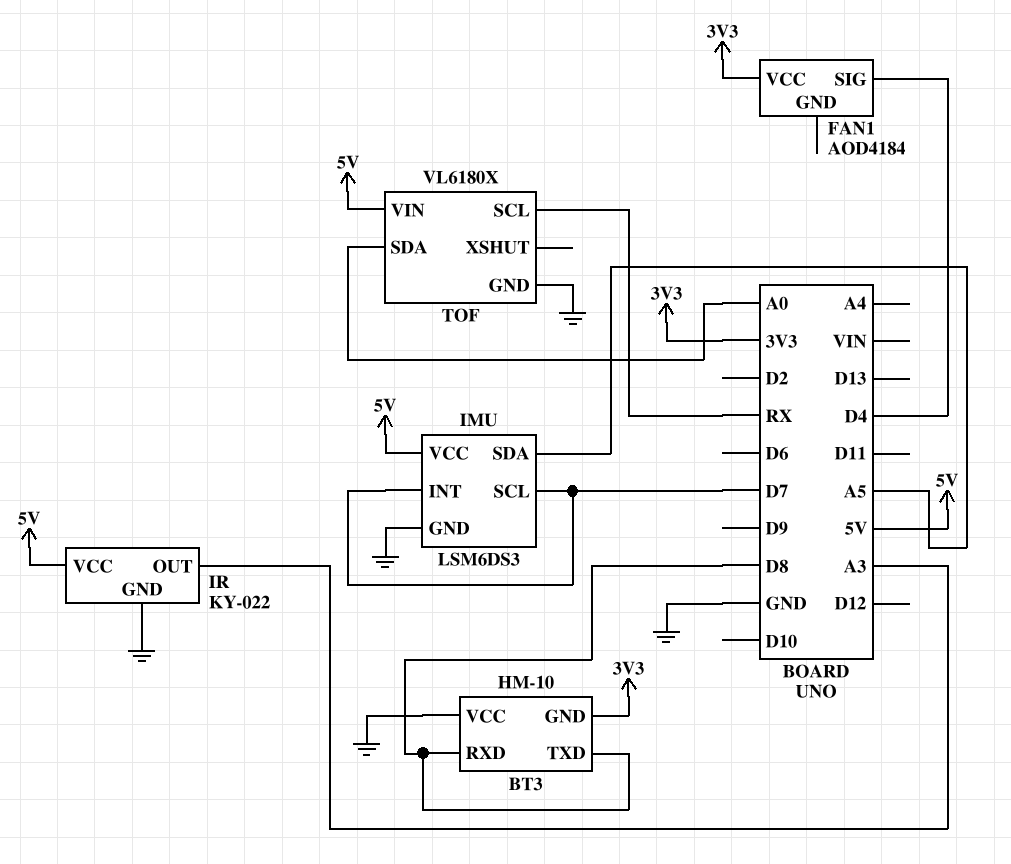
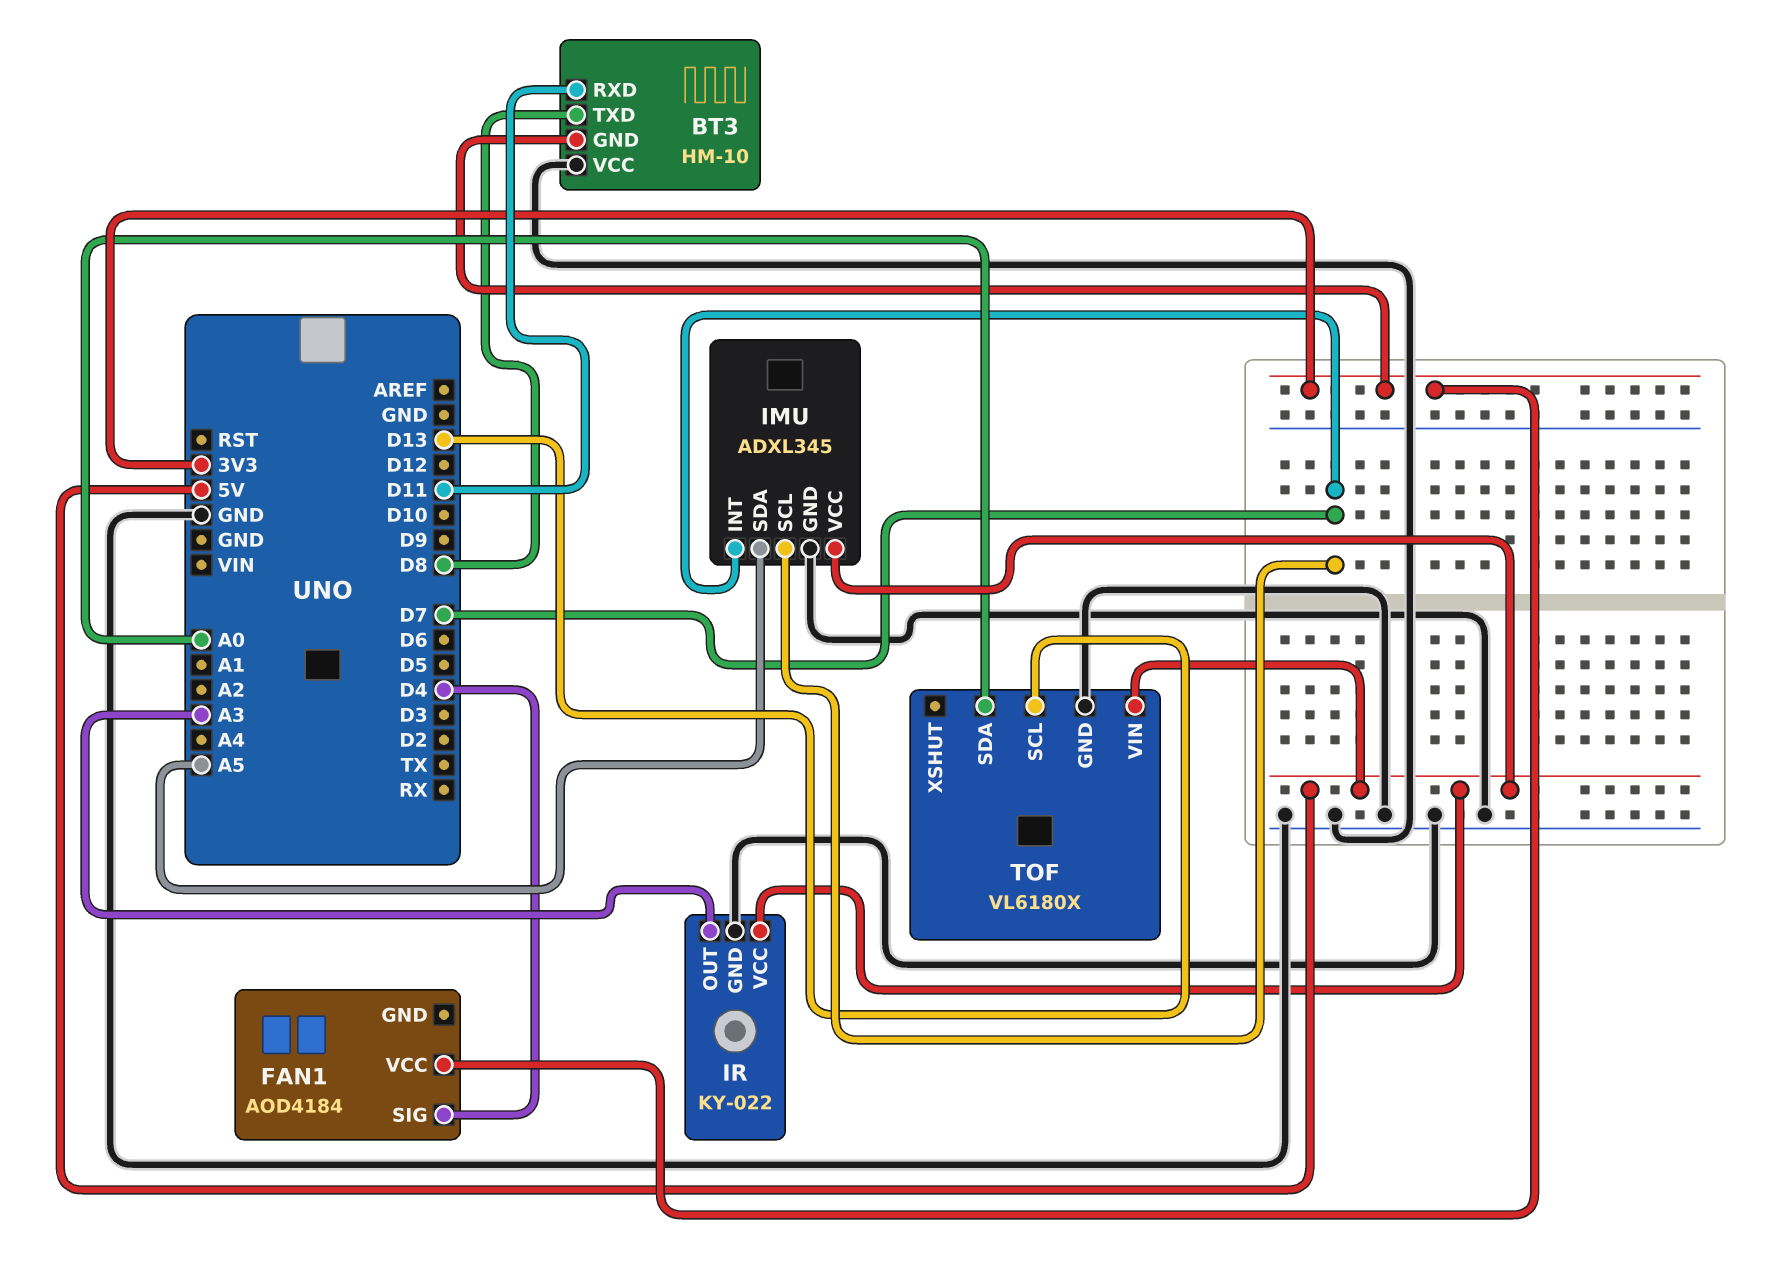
BT3 pin RXD: D8 -> D11
IMU: LSM6DS3 -> ADXL345
TOF pin SCL: RX -> D13

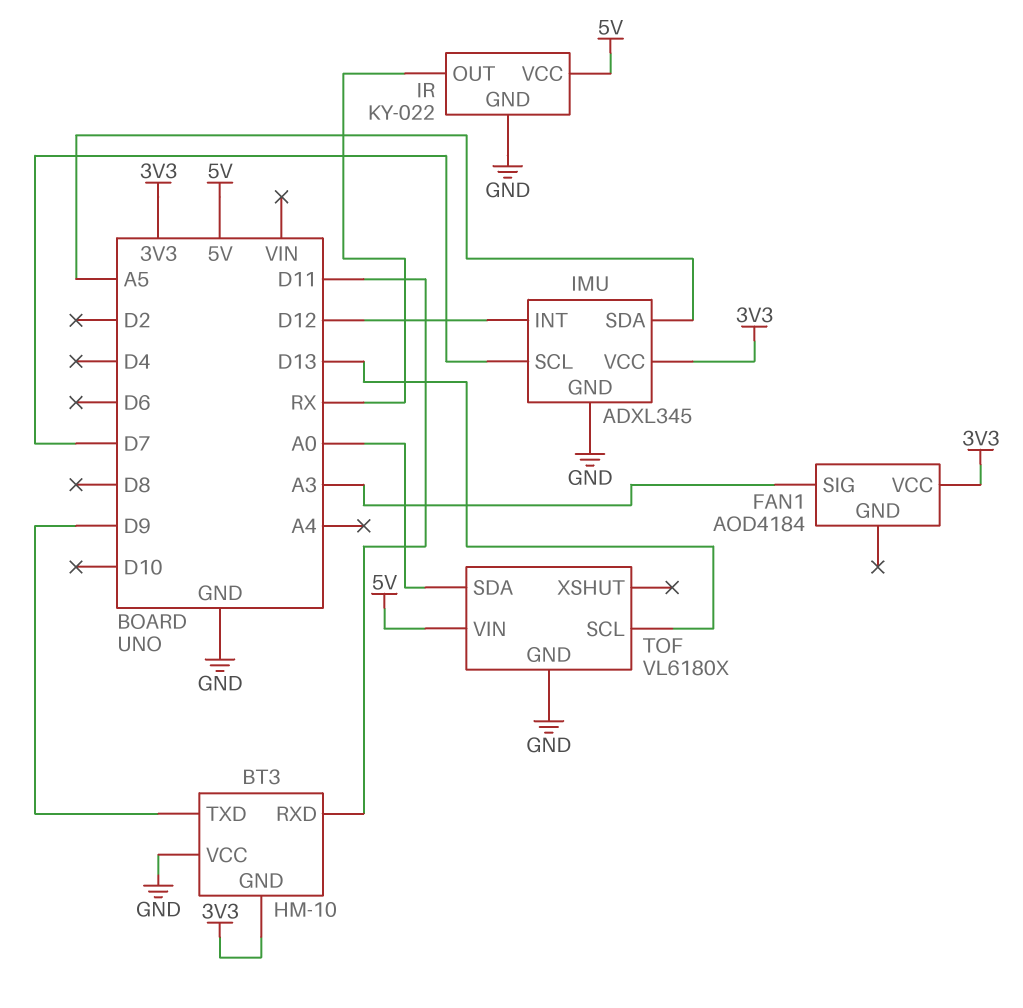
BT3 pin TXD: D8 -> D9
FAN1 pin SIG: D4 -> A3
IMU pin INT: D7 -> D12
IMU pin VCC: 5V -> 3V3
IR pin OUT: A3 -> RX

